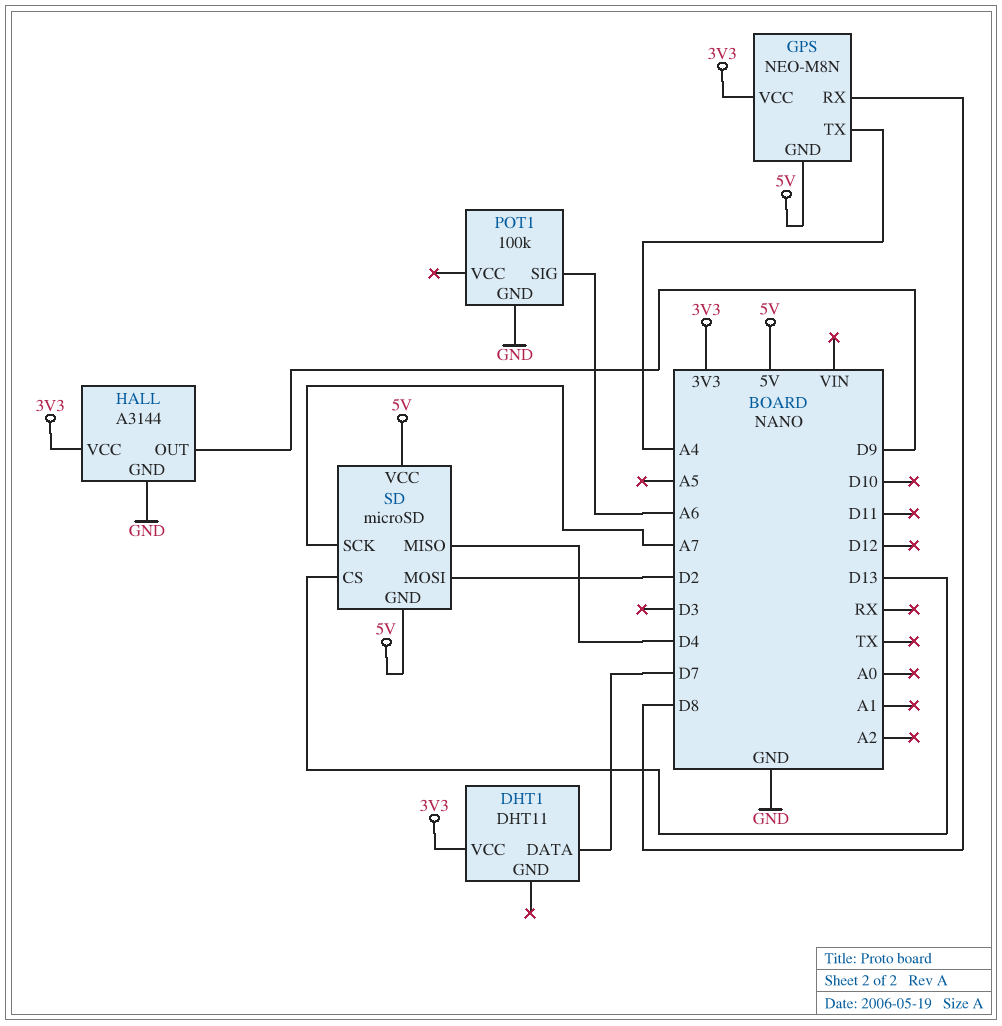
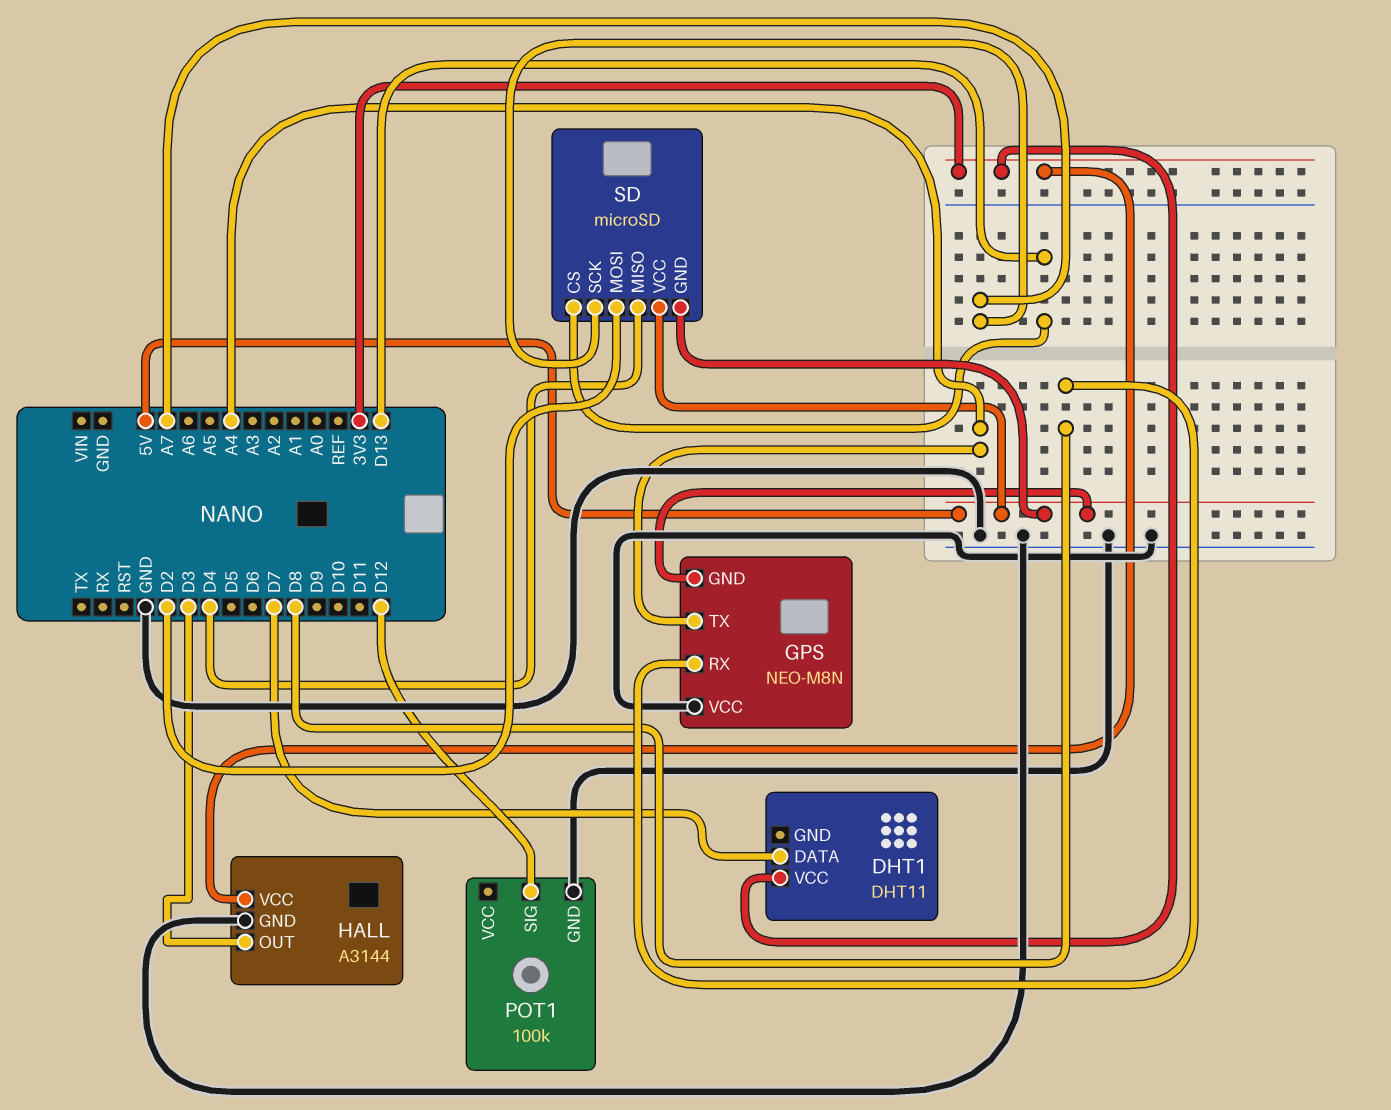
GPS pin VCC: 3V3 -> GND
HALL pin OUT: D9 -> D3
POT1 pin SIG: A6 -> D12

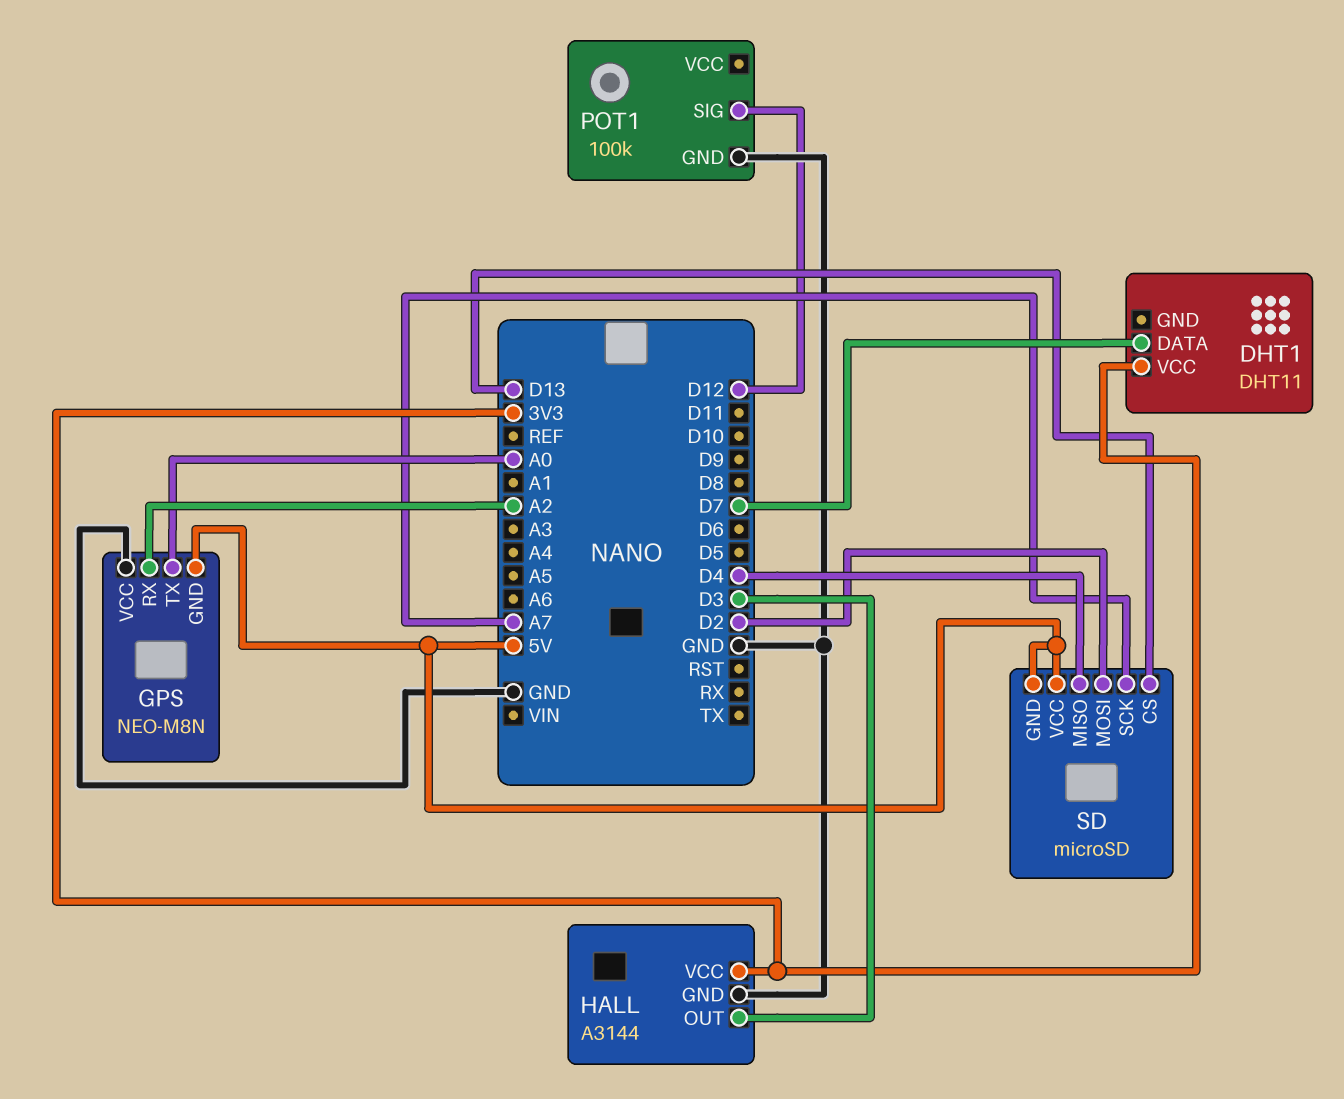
GPS pin RX: D8 -> A2
GPS pin TX: A4 -> A0

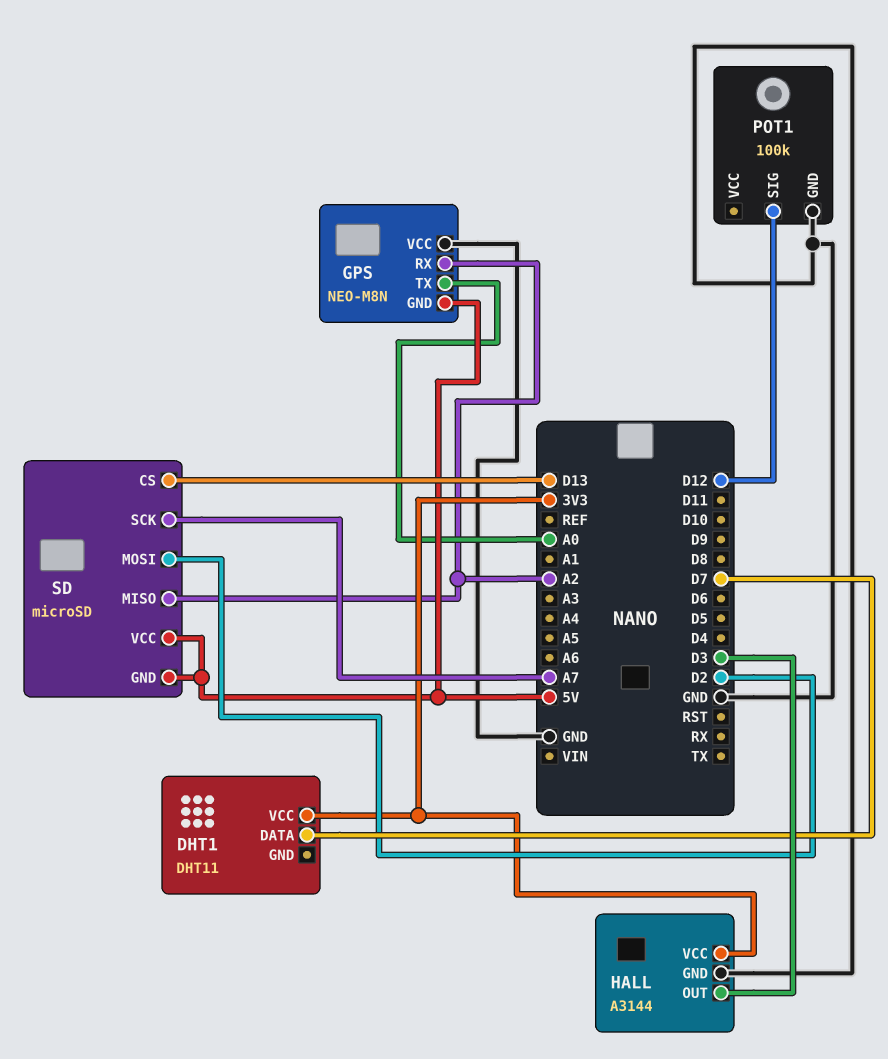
SD pin MISO: D4 -> A2

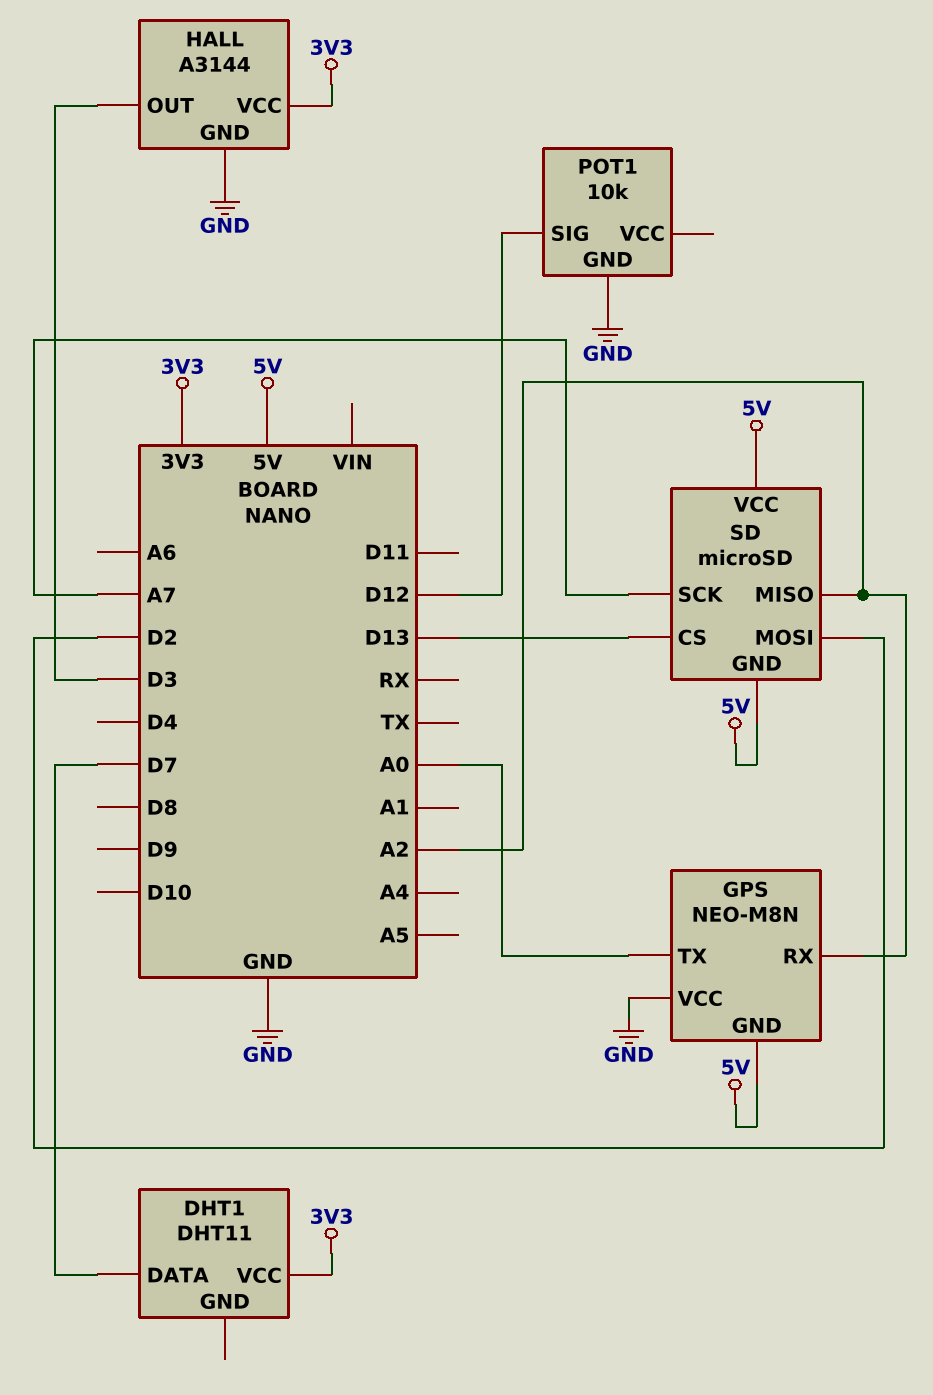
POT1: 100k -> 10k

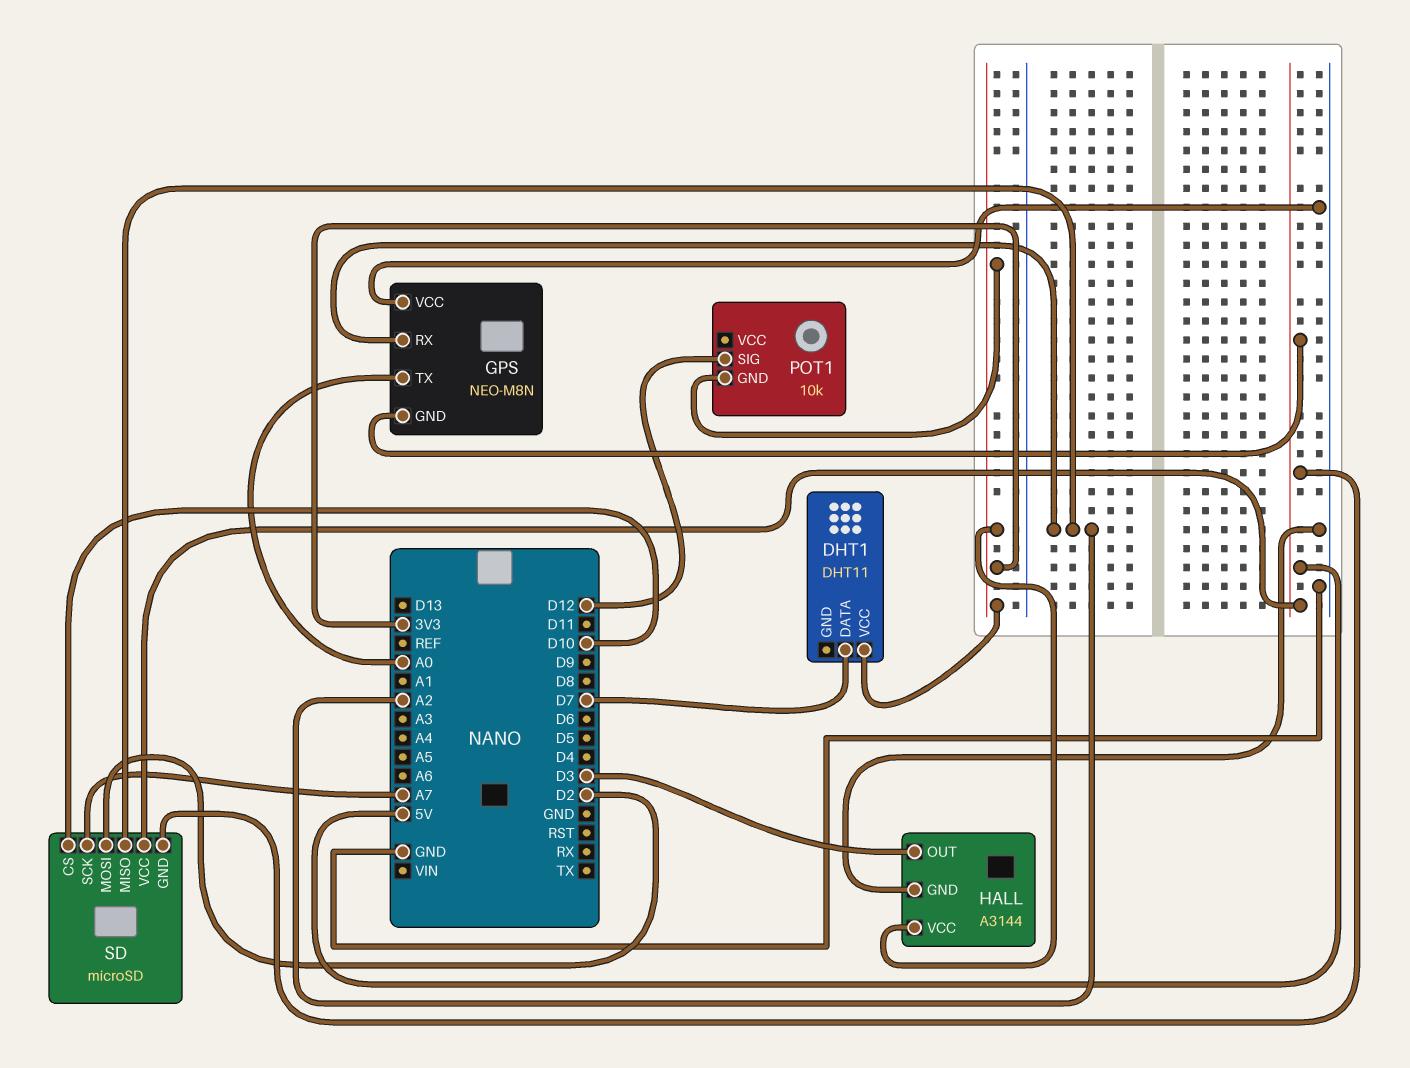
POT1 pin GND: GND -> 3V3
SD pin CS: D13 -> D10

